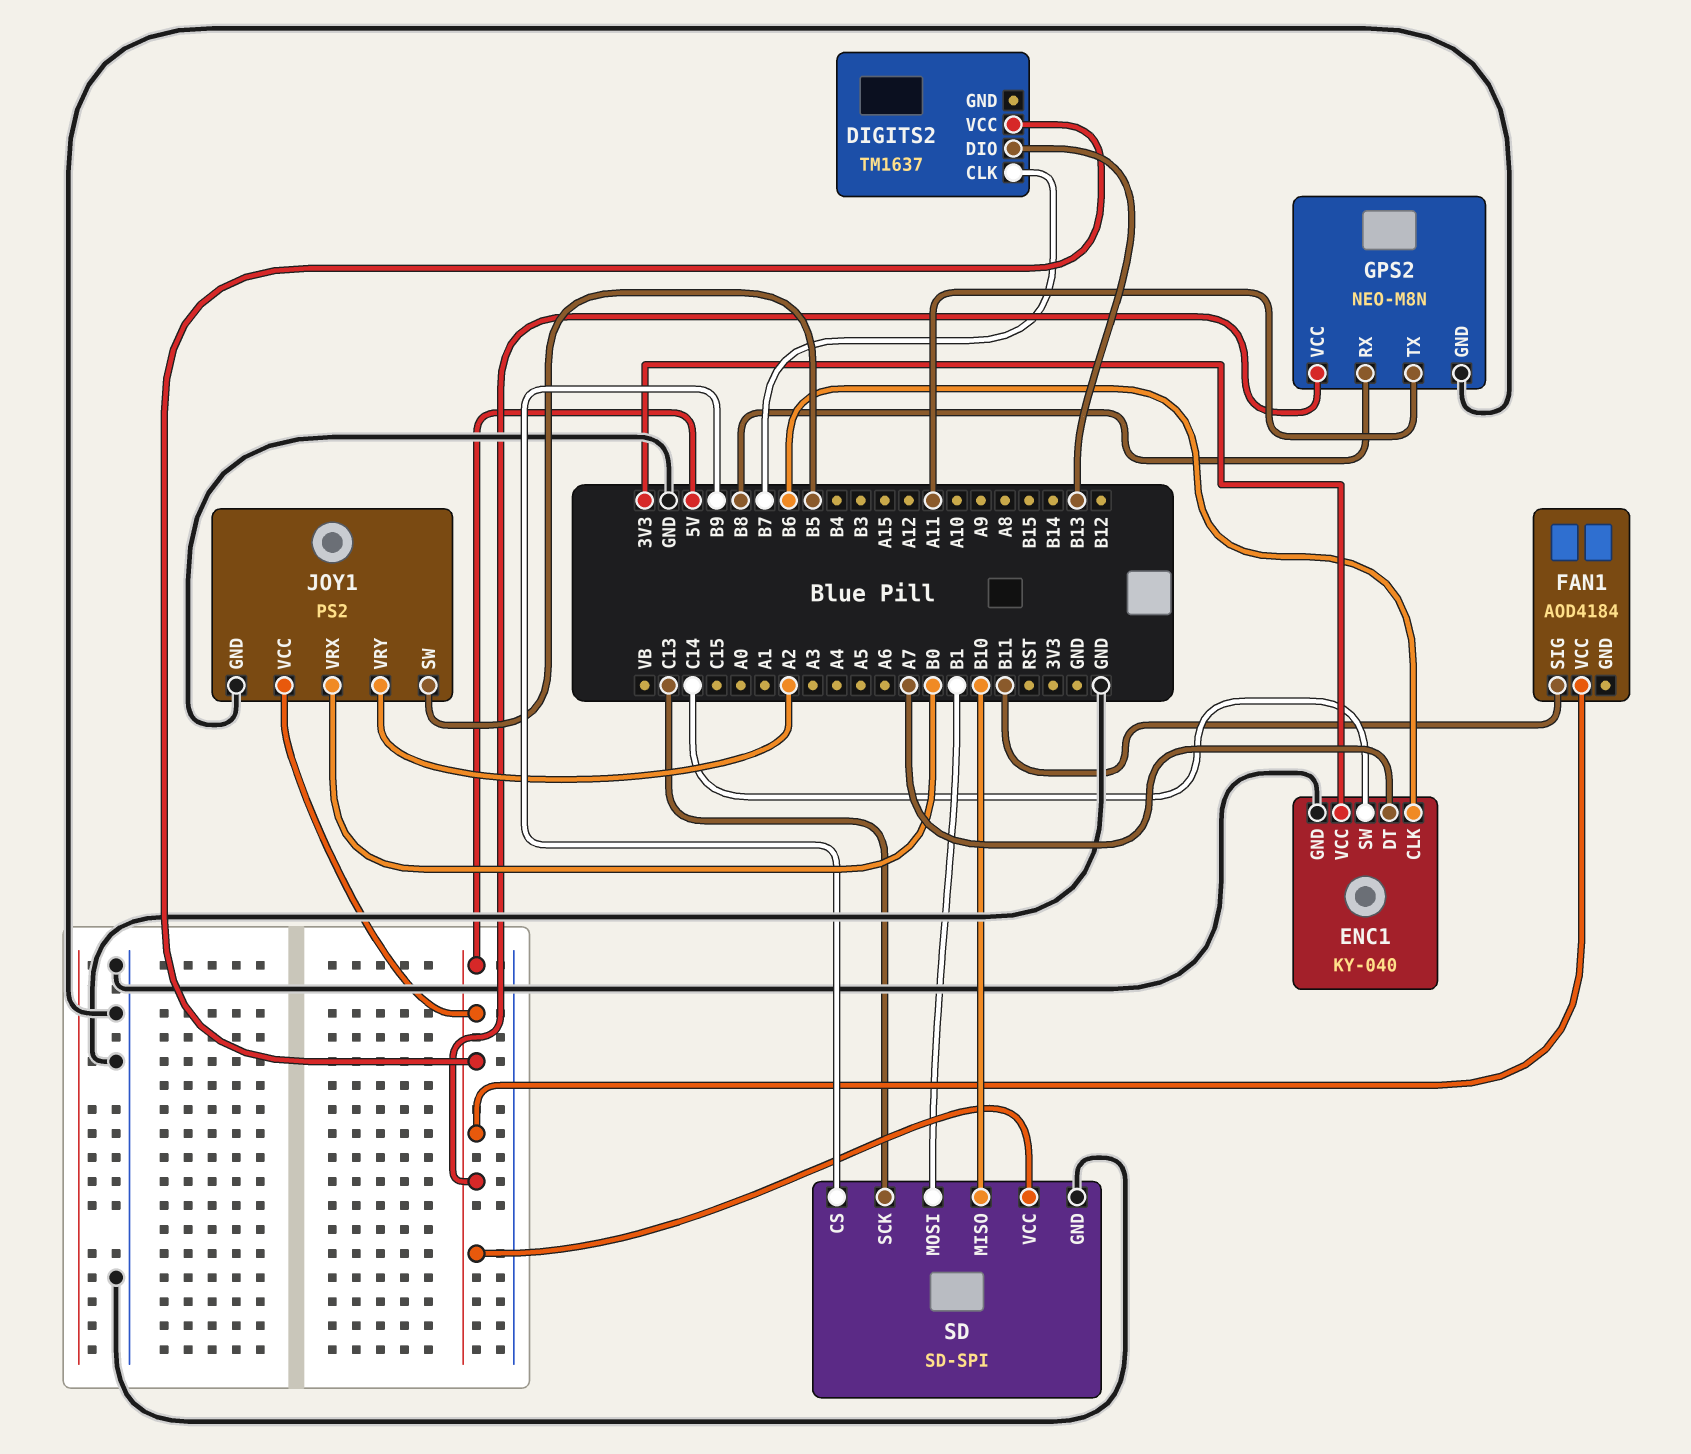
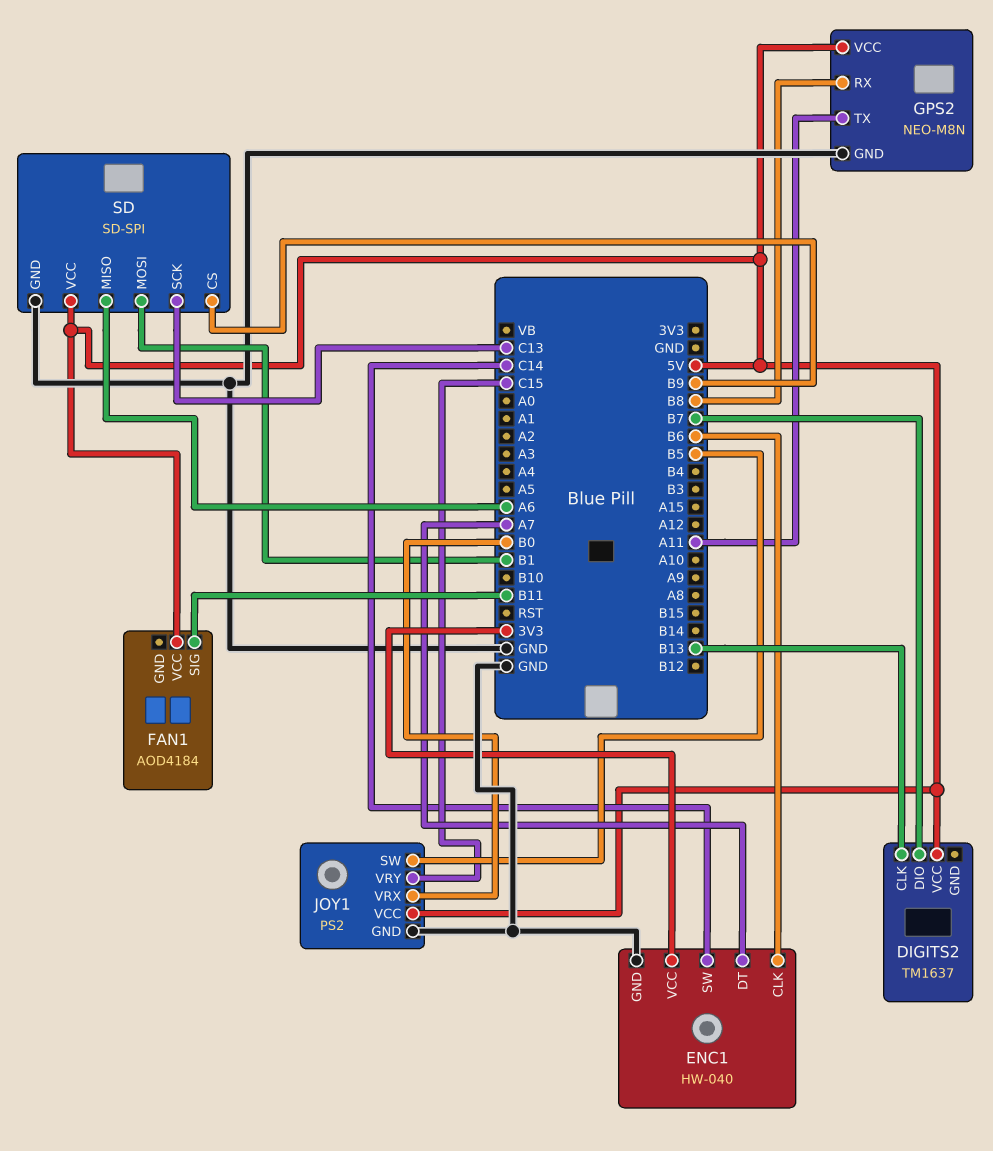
DIGITS2 pin CLK: B7 -> B13
DIGITS2 pin DIO: B13 -> B7
ENC1: KY-040 -> HW-040
JOY1 pin VRY: A2 -> C15
SD pin MISO: B10 -> A6

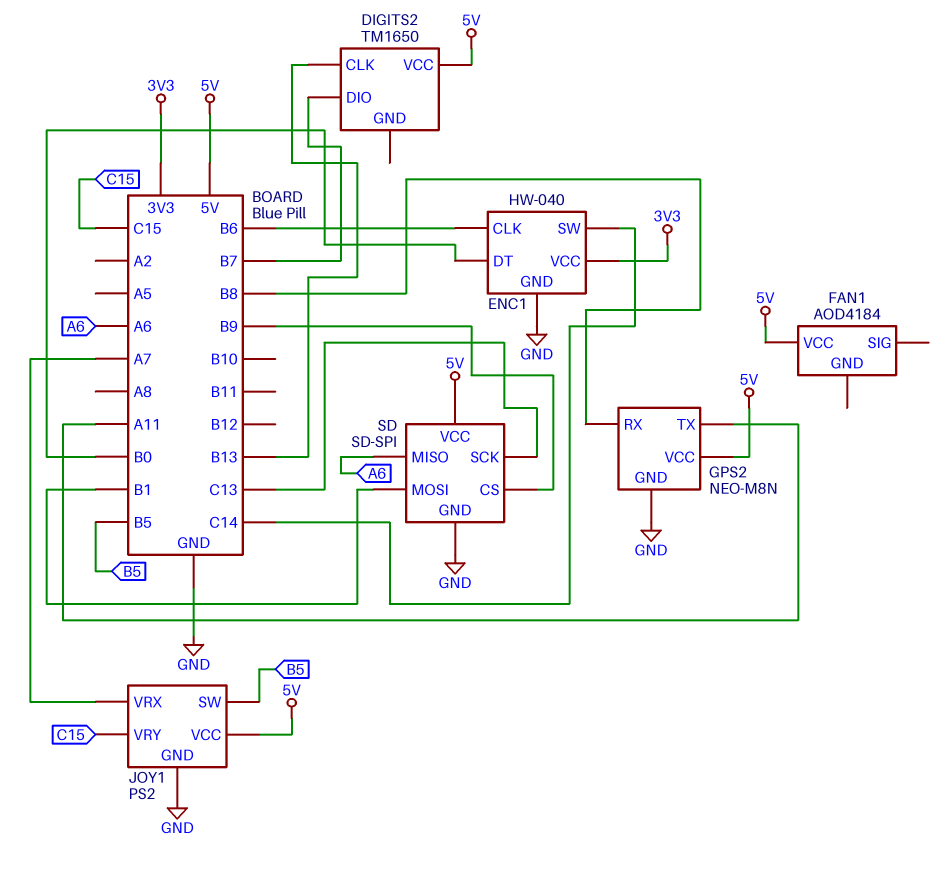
DIGITS2: TM1637 -> TM1650
ENC1 pin DT: A7 -> B0
FAN1 pin SIG: B11 -> none
JOY1 pin VRX: B0 -> A7

